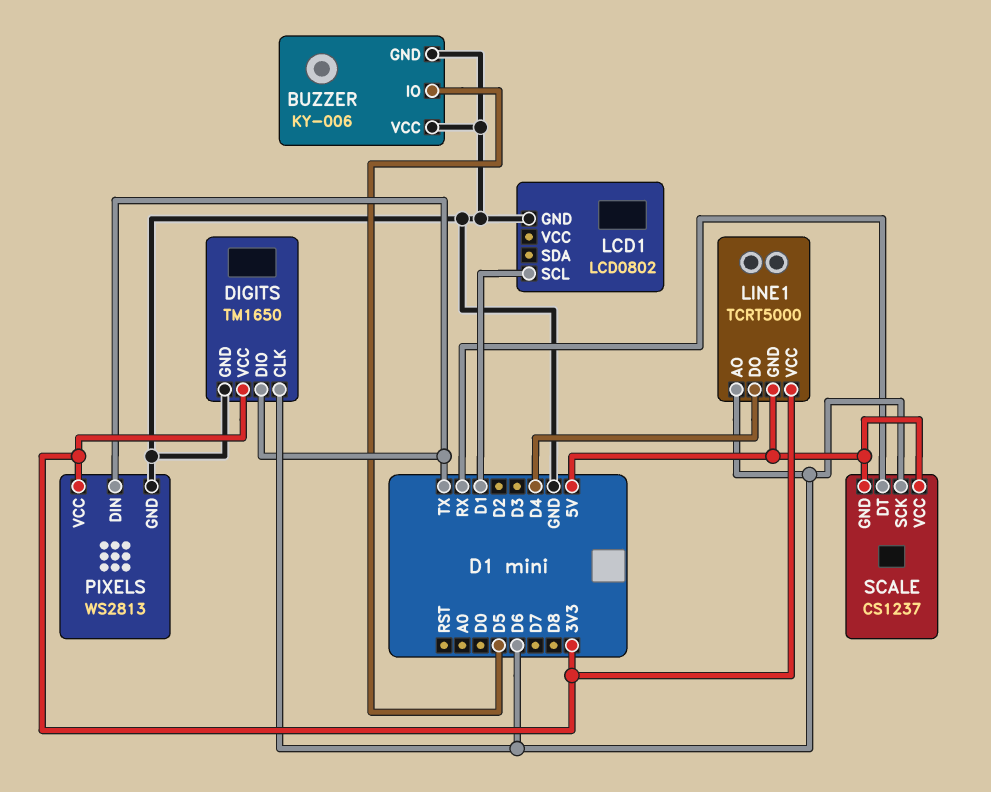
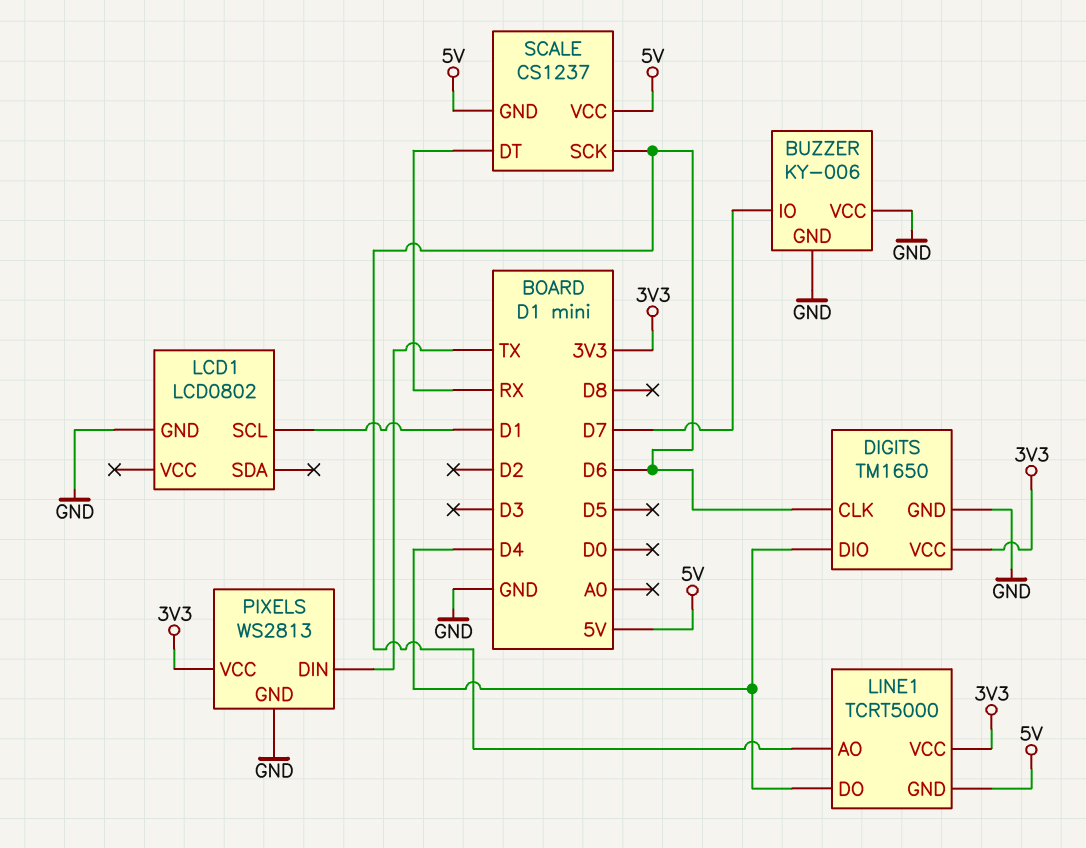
BUZZER pin IO: D5 -> D7
DIGITS pin DIO: TX -> D4

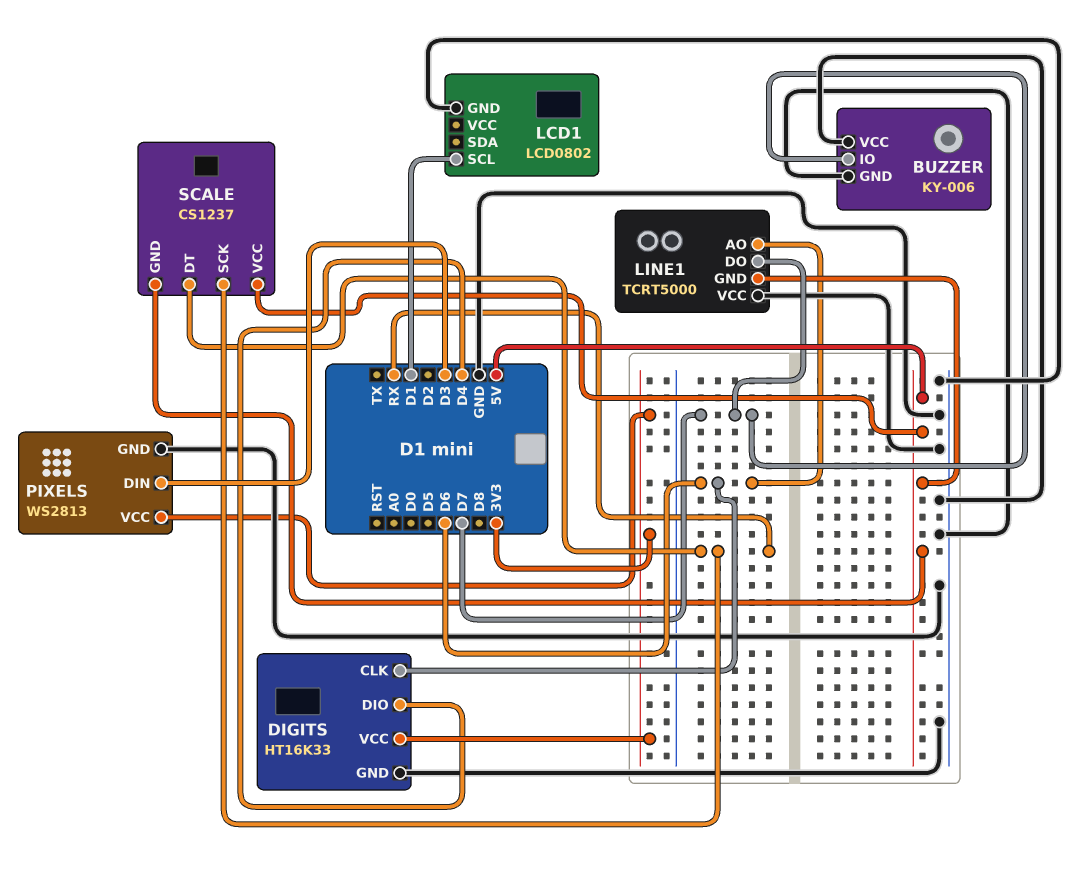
DIGITS: TM1650 -> HT16K33
LINE1 pin DO: D4 -> D7
LINE1 pin VCC: 3V3 -> GND
PIXELS pin DIN: TX -> D3
SCALE pin SCK: D6 -> RX

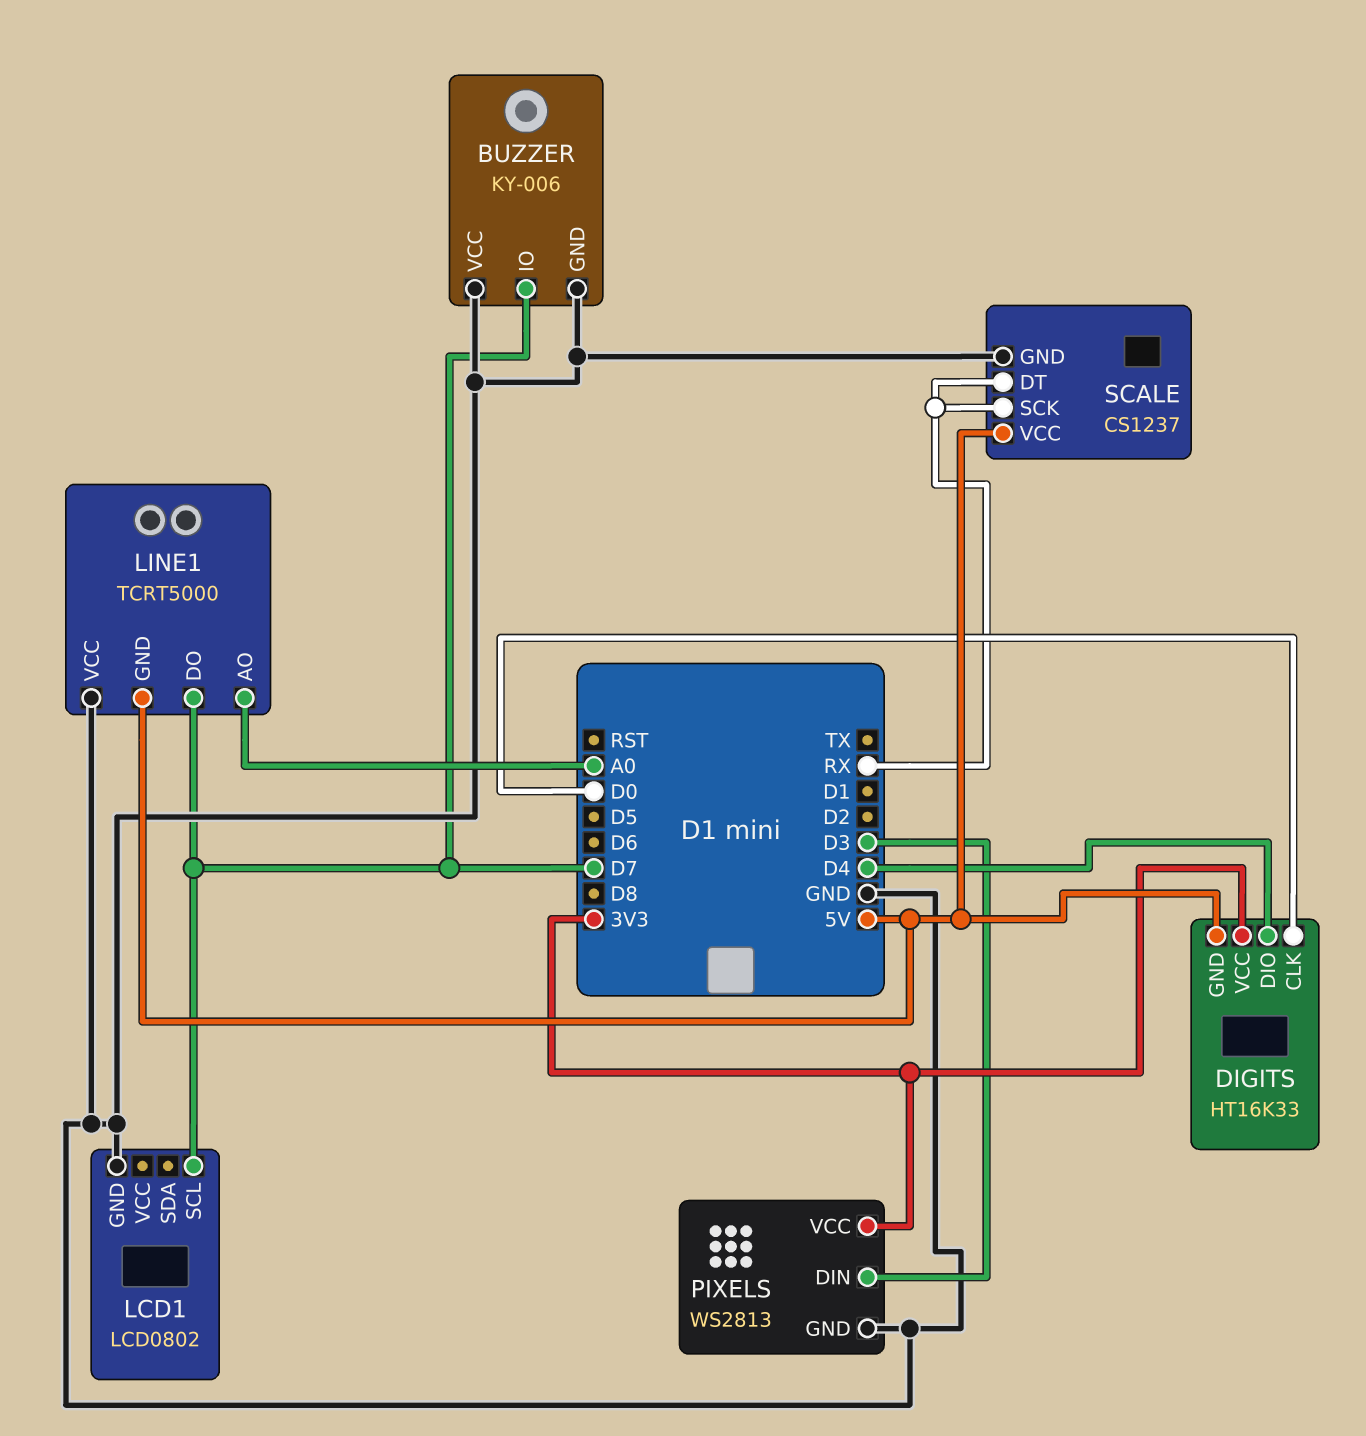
DIGITS pin CLK: D6 -> D0
DIGITS pin GND: GND -> 5V
LCD1 pin SCL: D1 -> D7
LINE1 pin AO: D6 -> A0
SCALE pin GND: 5V -> GND

